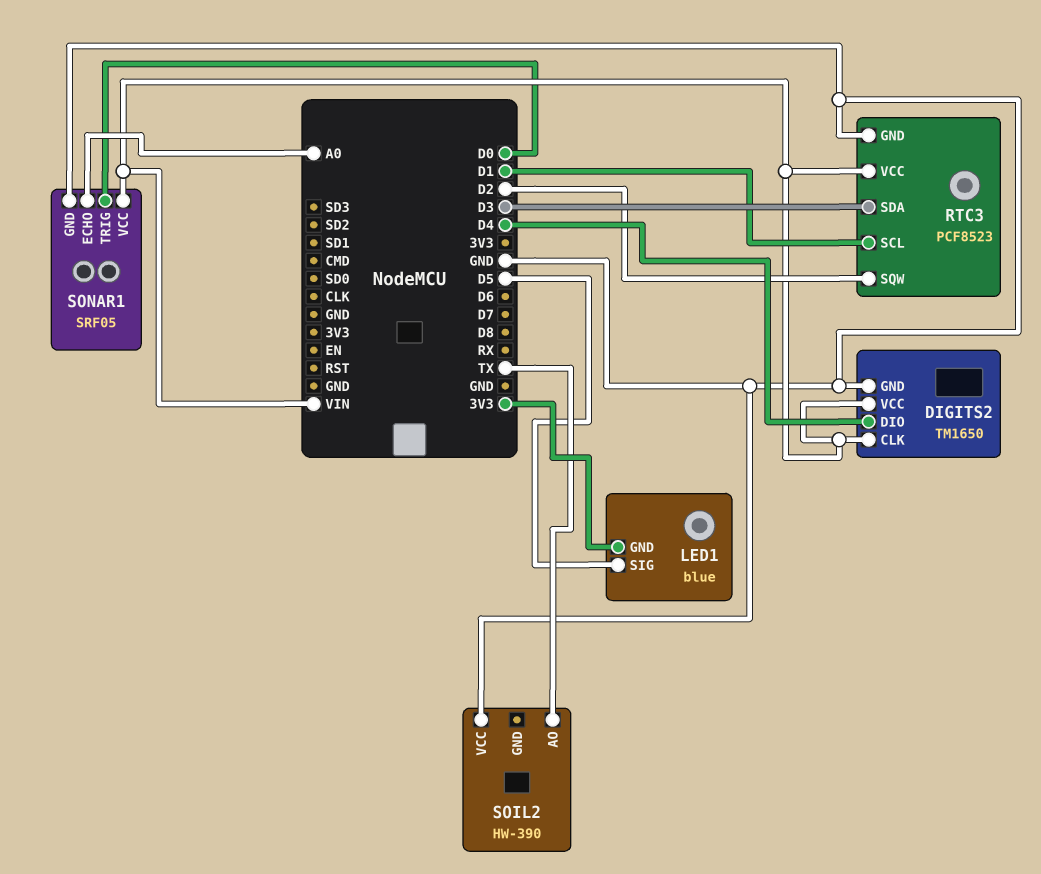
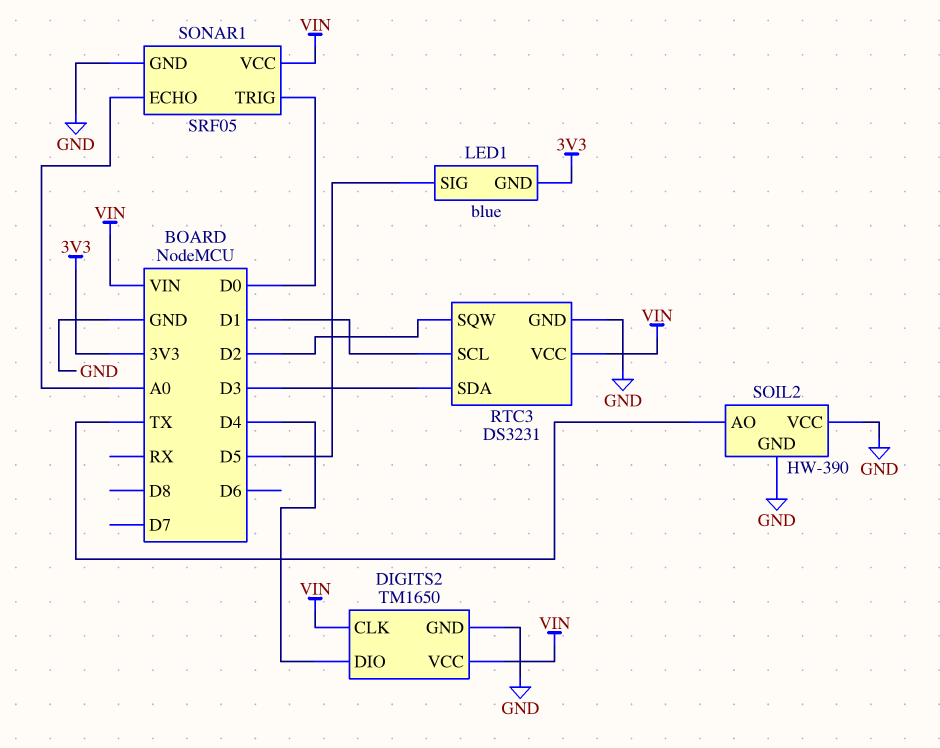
RTC3: PCF8523 -> DS3231
SOIL2 pin GND: none -> GND

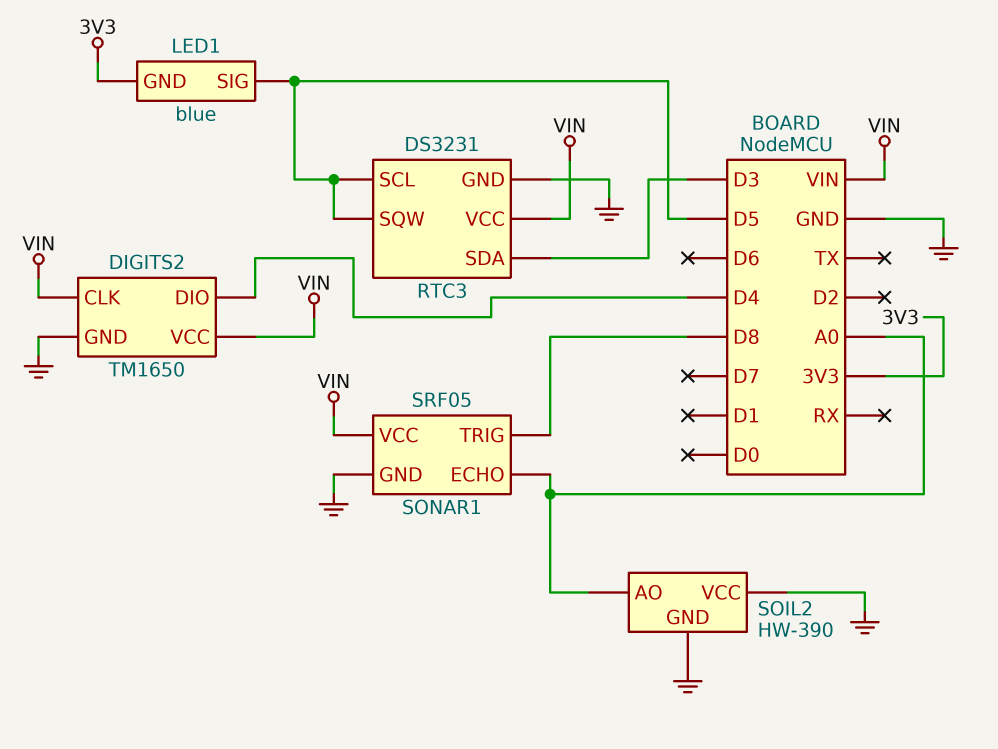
RTC3 pin SCL: D1 -> D5
RTC3 pin SQW: D2 -> D5
SOIL2 pin AO: TX -> A0
SONAR1 pin TRIG: D0 -> D8

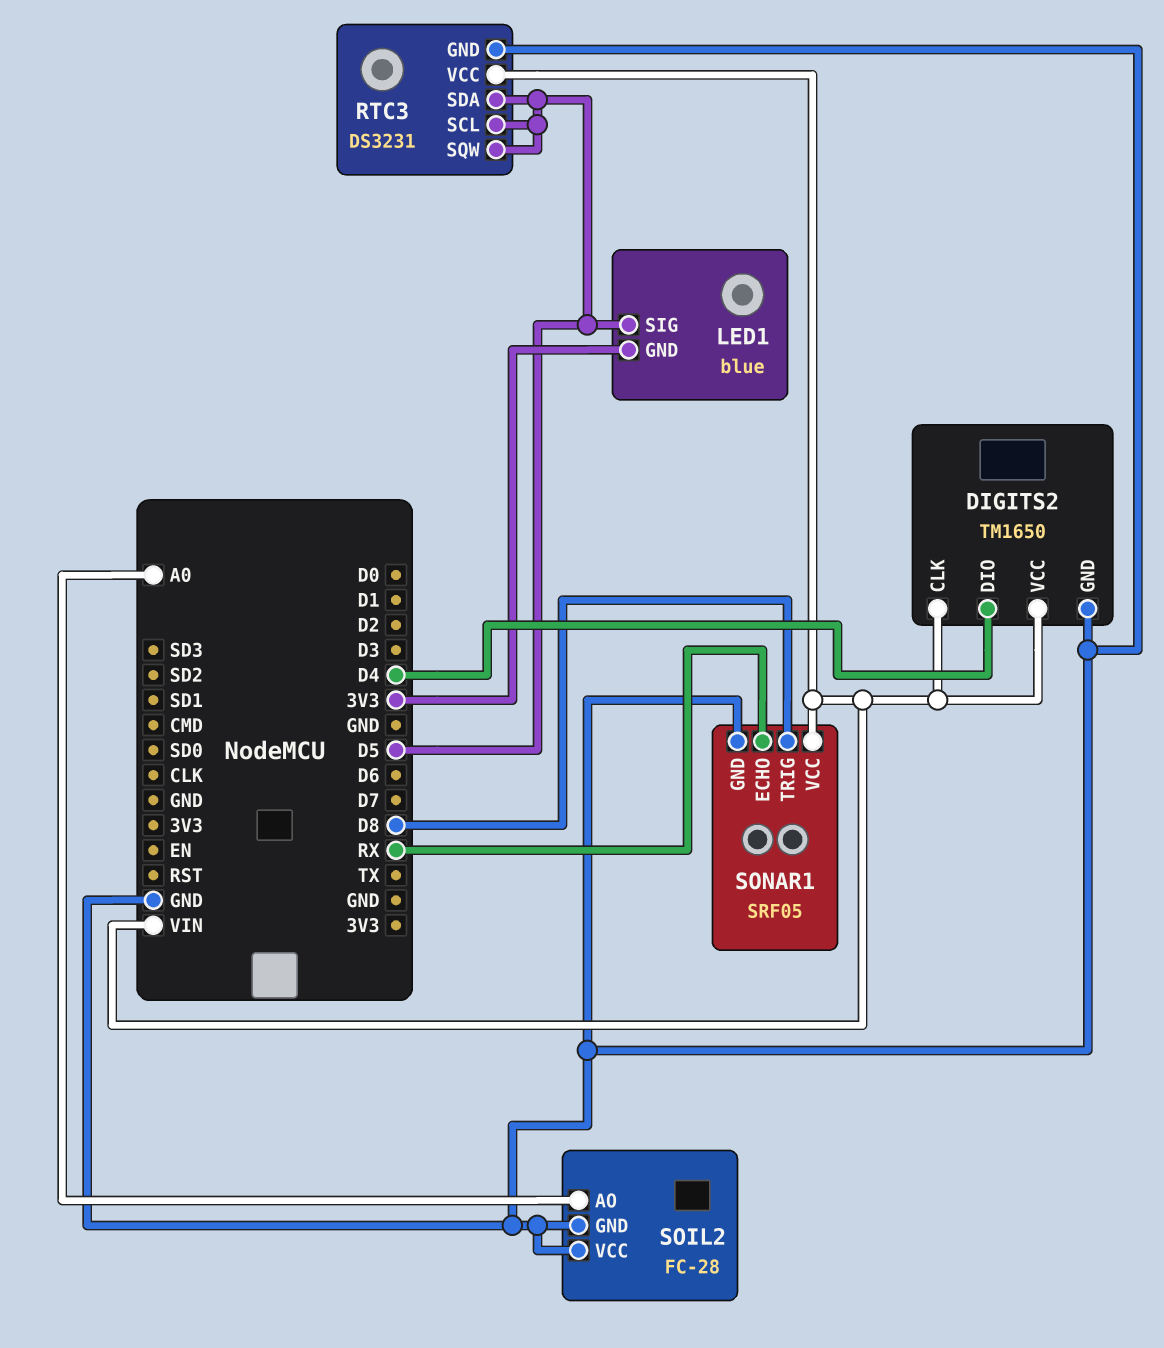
RTC3 pin SDA: D3 -> D5
SOIL2: HW-390 -> FC-28
SONAR1 pin ECHO: A0 -> RX

